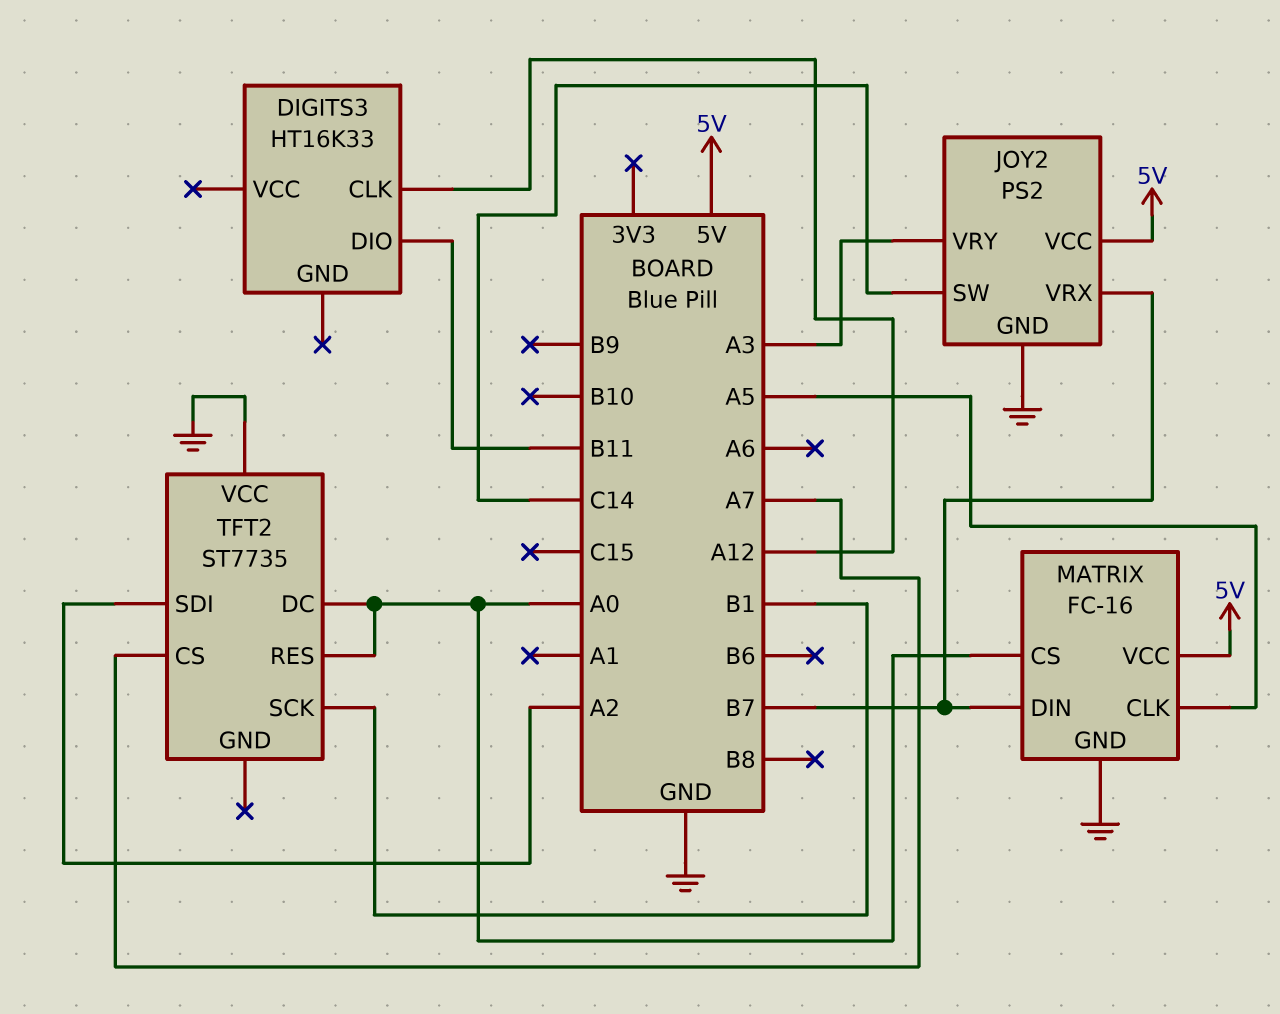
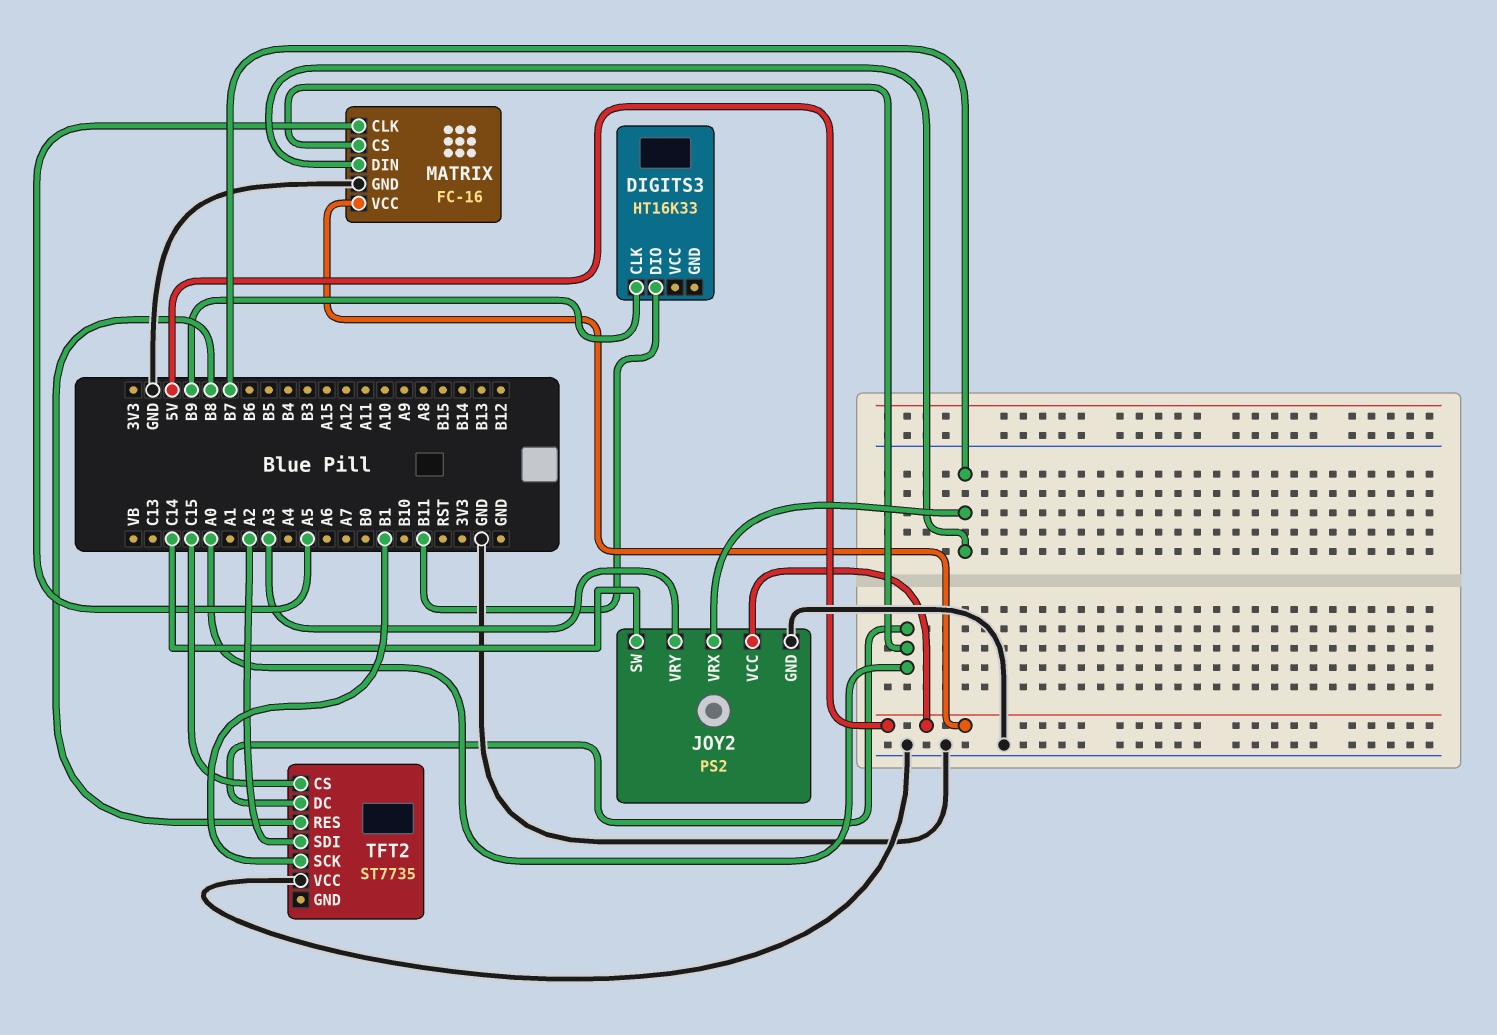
DIGITS3 pin CLK: A12 -> B9
TFT2 pin CS: A7 -> C15
TFT2 pin RES: A0 -> B8

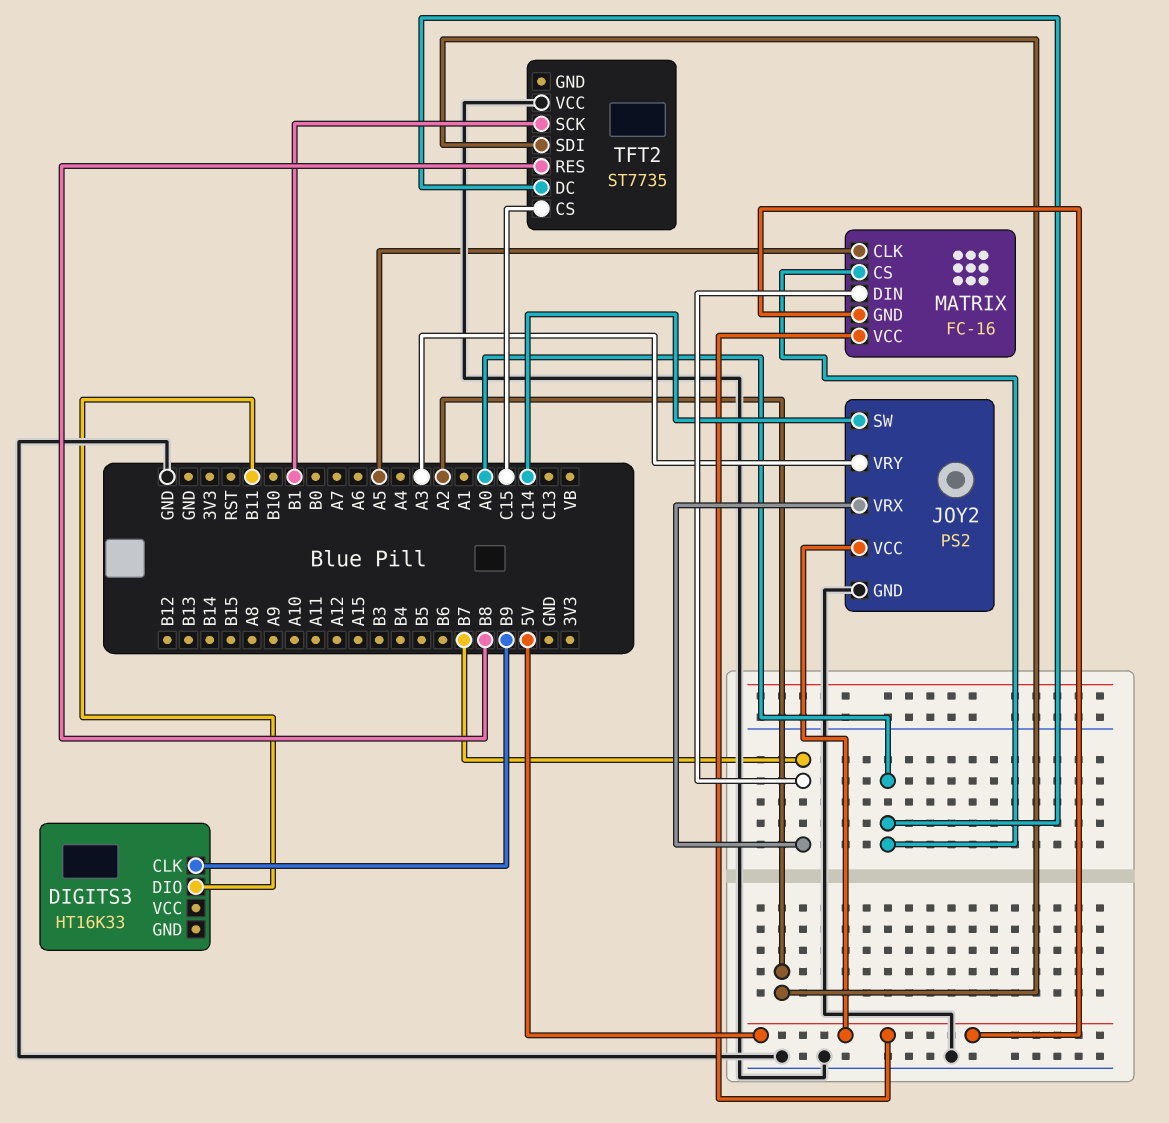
MATRIX pin GND: GND -> 5V

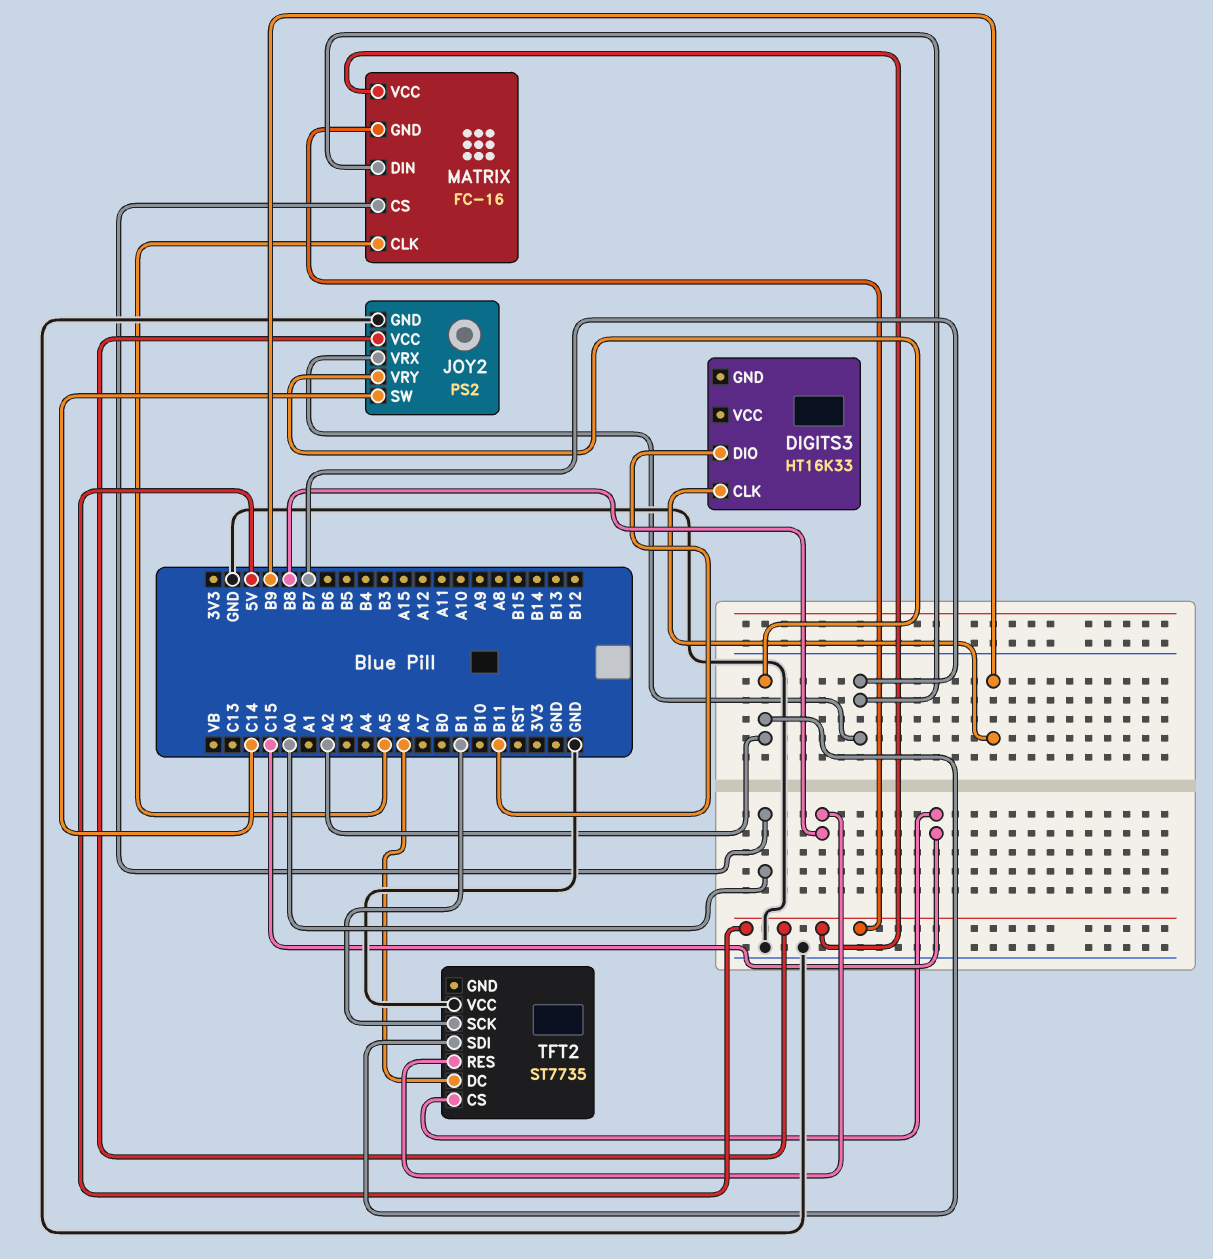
JOY2 pin VRY: A3 -> A2
TFT2 pin DC: A0 -> A6

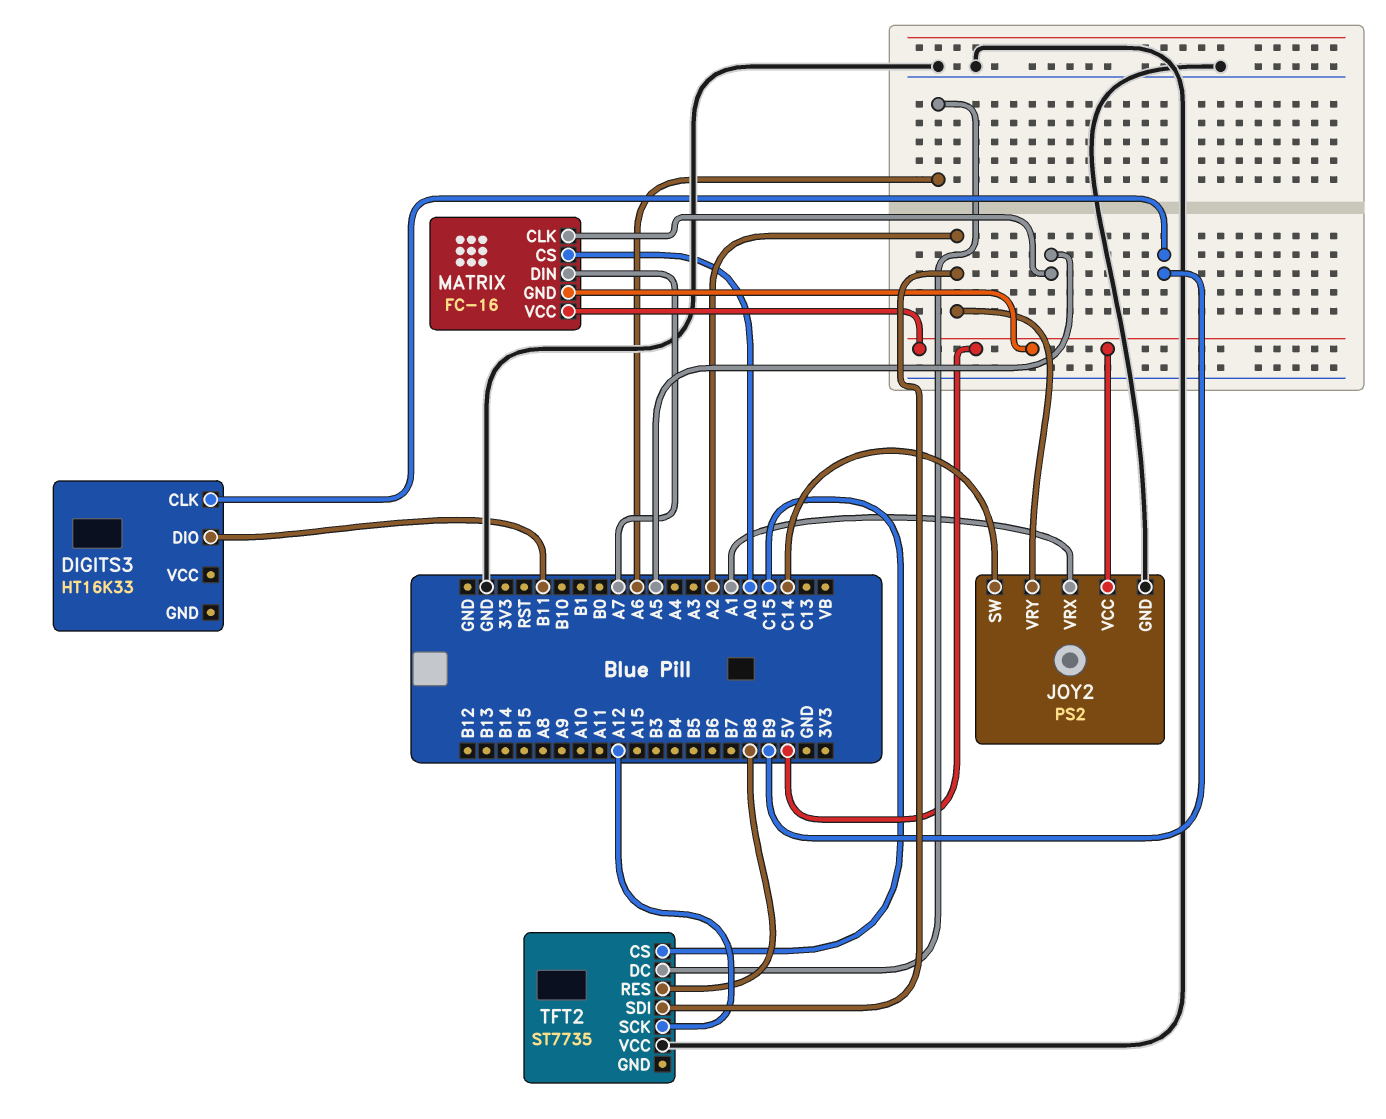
JOY2 pin VRX: B7 -> A1
MATRIX pin DIN: B7 -> A7
TFT2 pin SCK: B1 -> A12

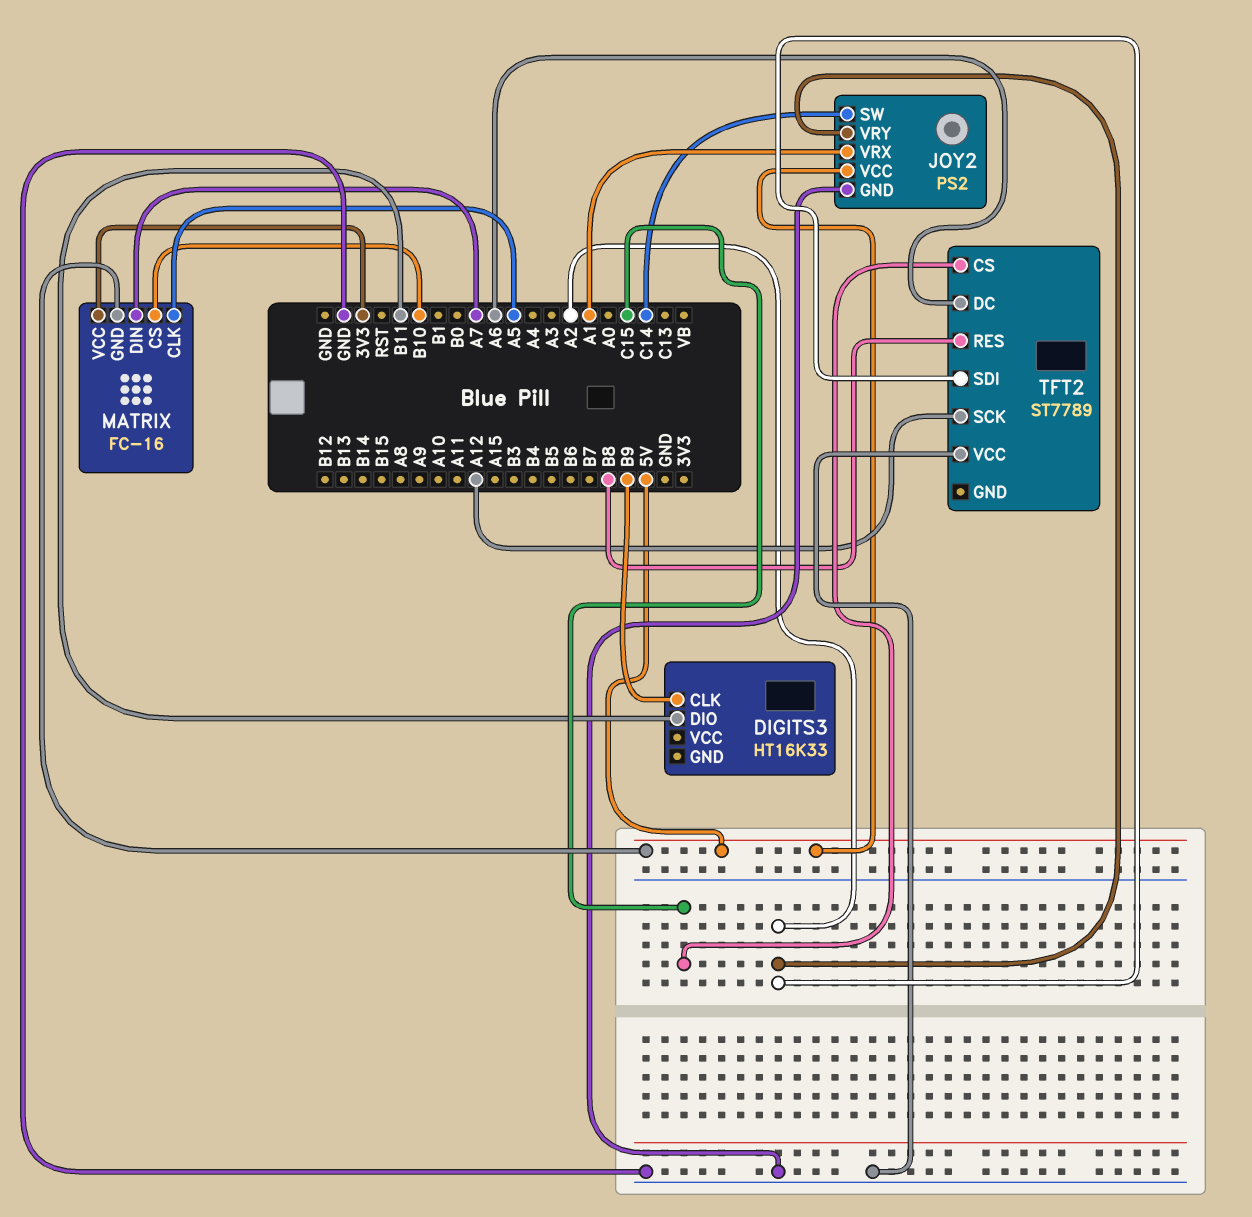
MATRIX pin CS: A0 -> B10
MATRIX pin VCC: 5V -> 3V3
TFT2: ST7735 -> ST7789

